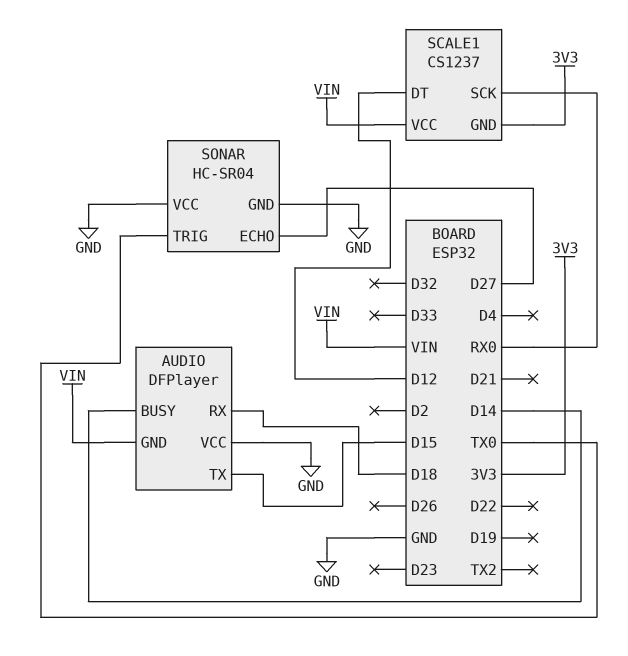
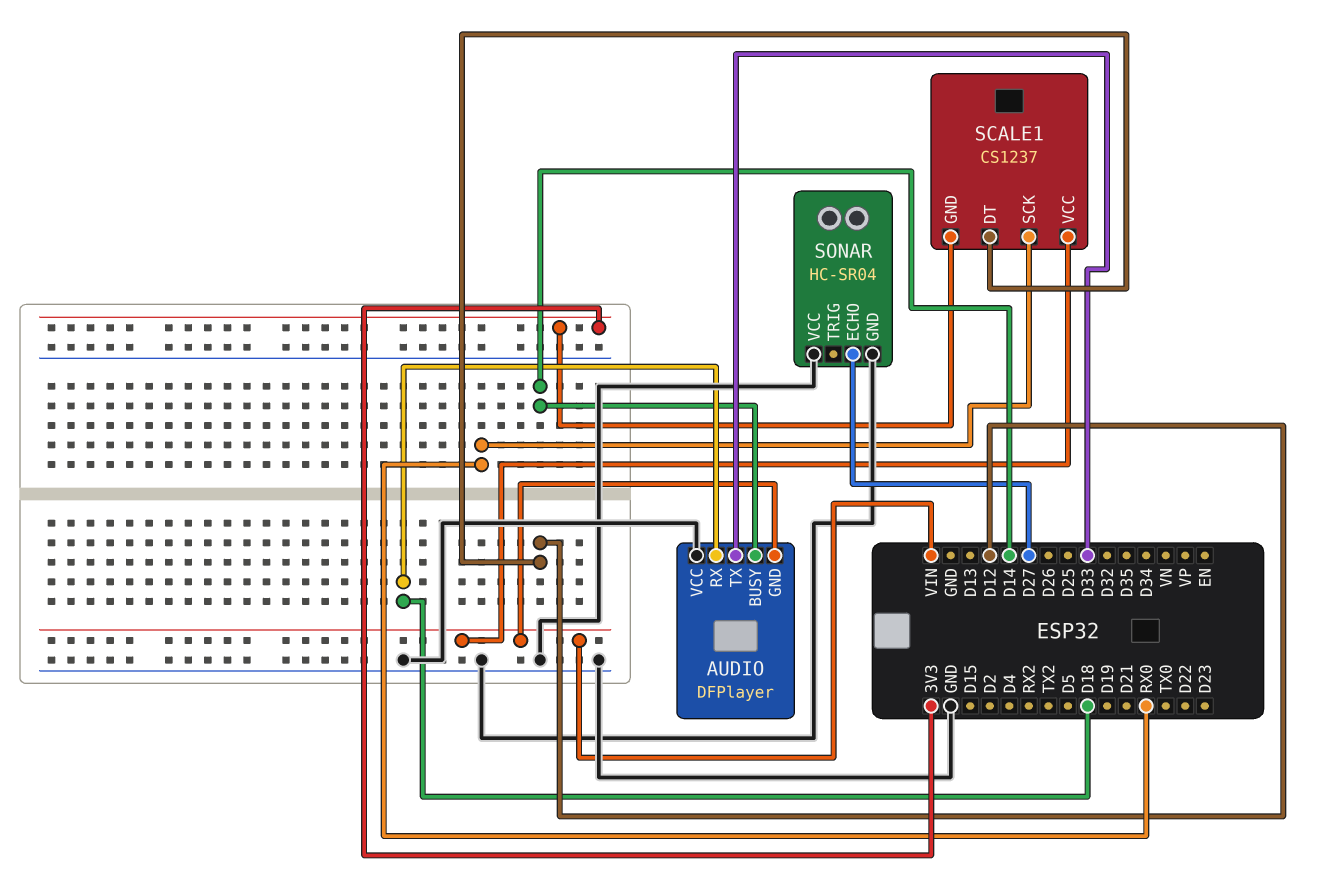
AUDIO pin TX: D15 -> D33
SONAR pin TRIG: TX0 -> none

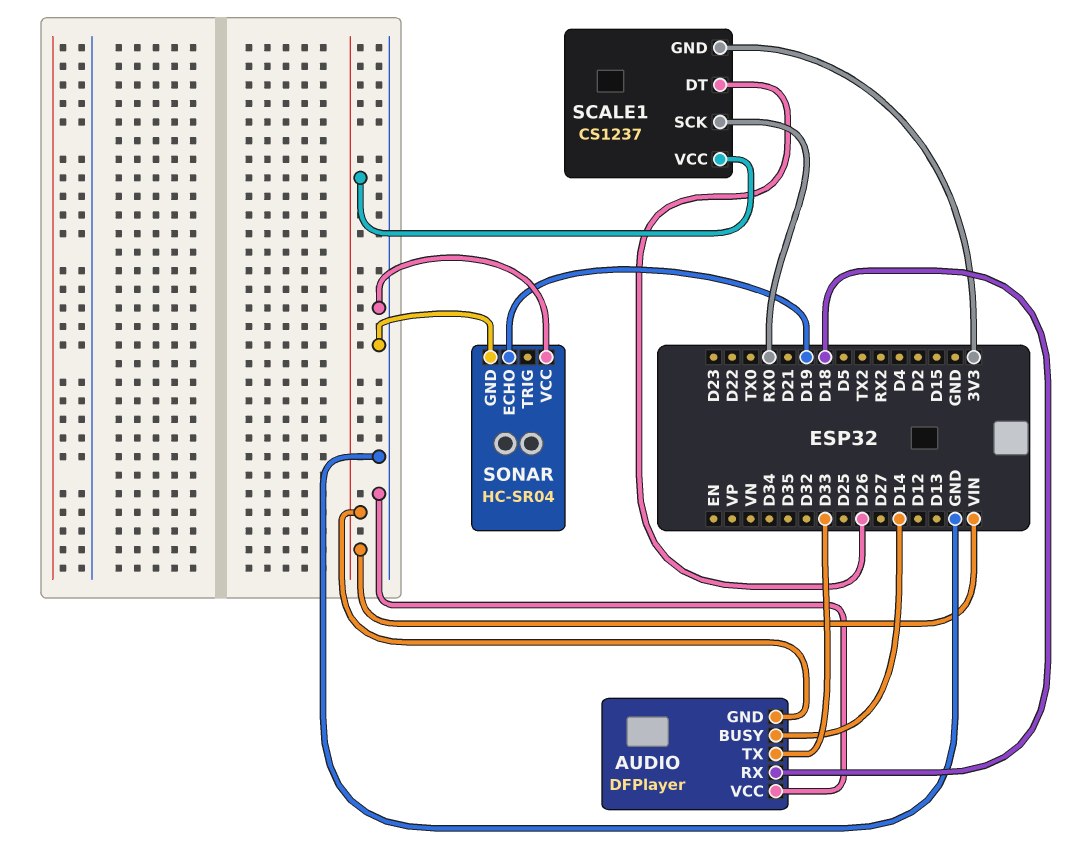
SCALE1 pin DT: D12 -> D26
SONAR pin ECHO: D27 -> D19

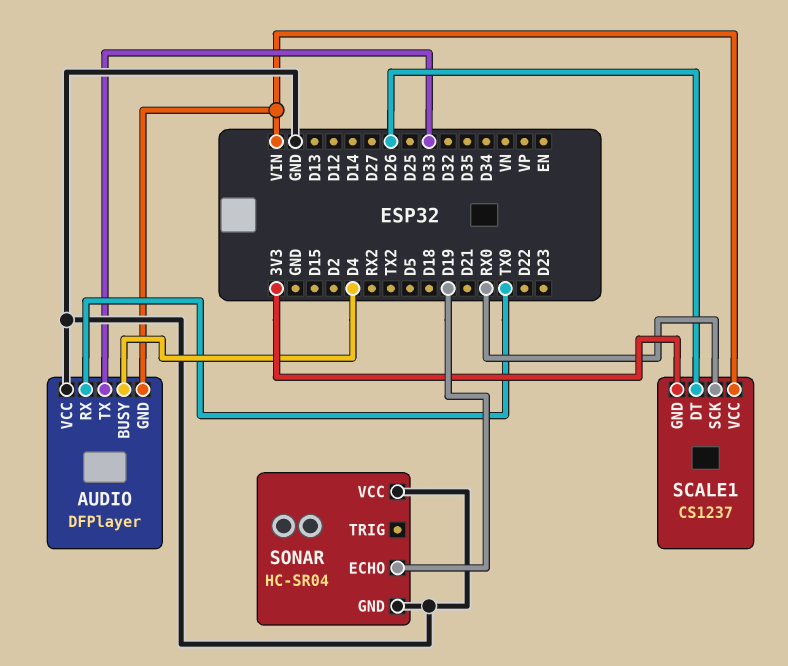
AUDIO pin BUSY: D14 -> D4
AUDIO pin RX: D18 -> TX0

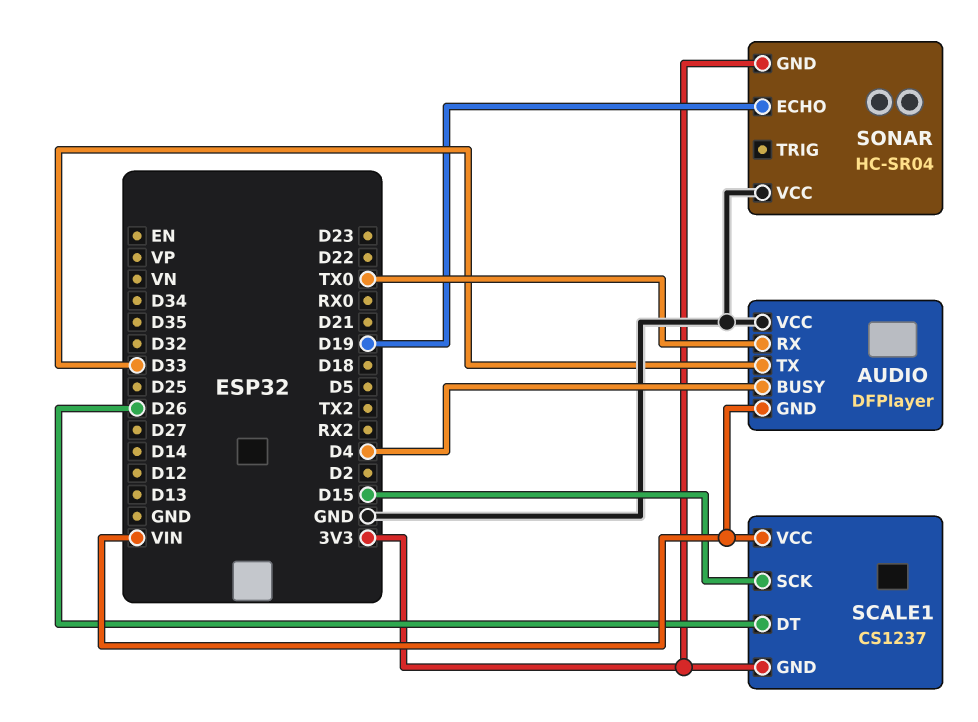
SCALE1 pin SCK: RX0 -> D15
SONAR pin GND: GND -> 3V3

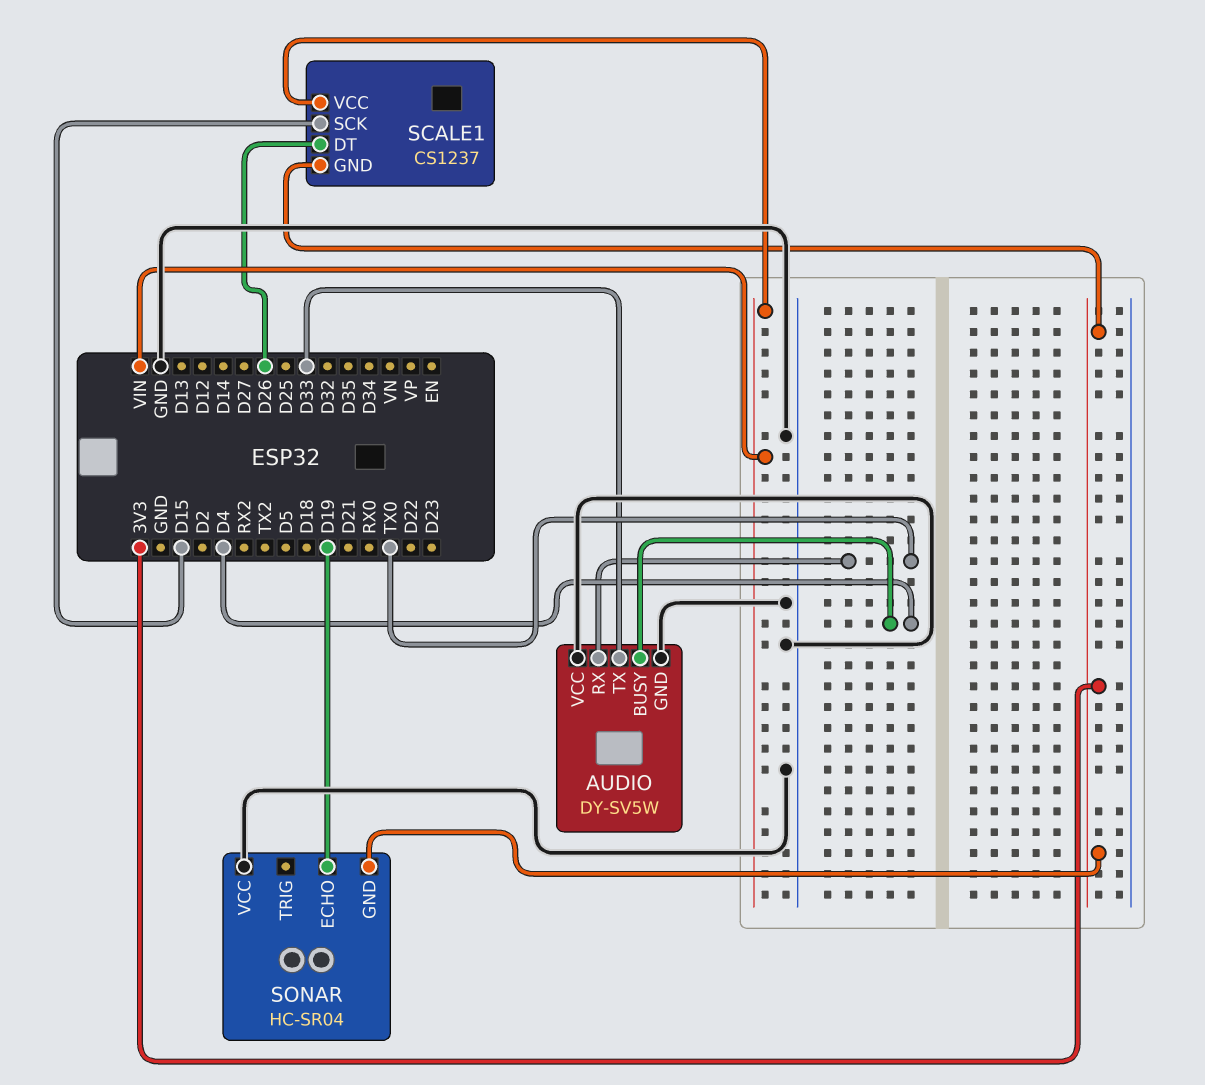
AUDIO: DFPlayer -> DY-SV5W
AUDIO pin GND: VIN -> GND

